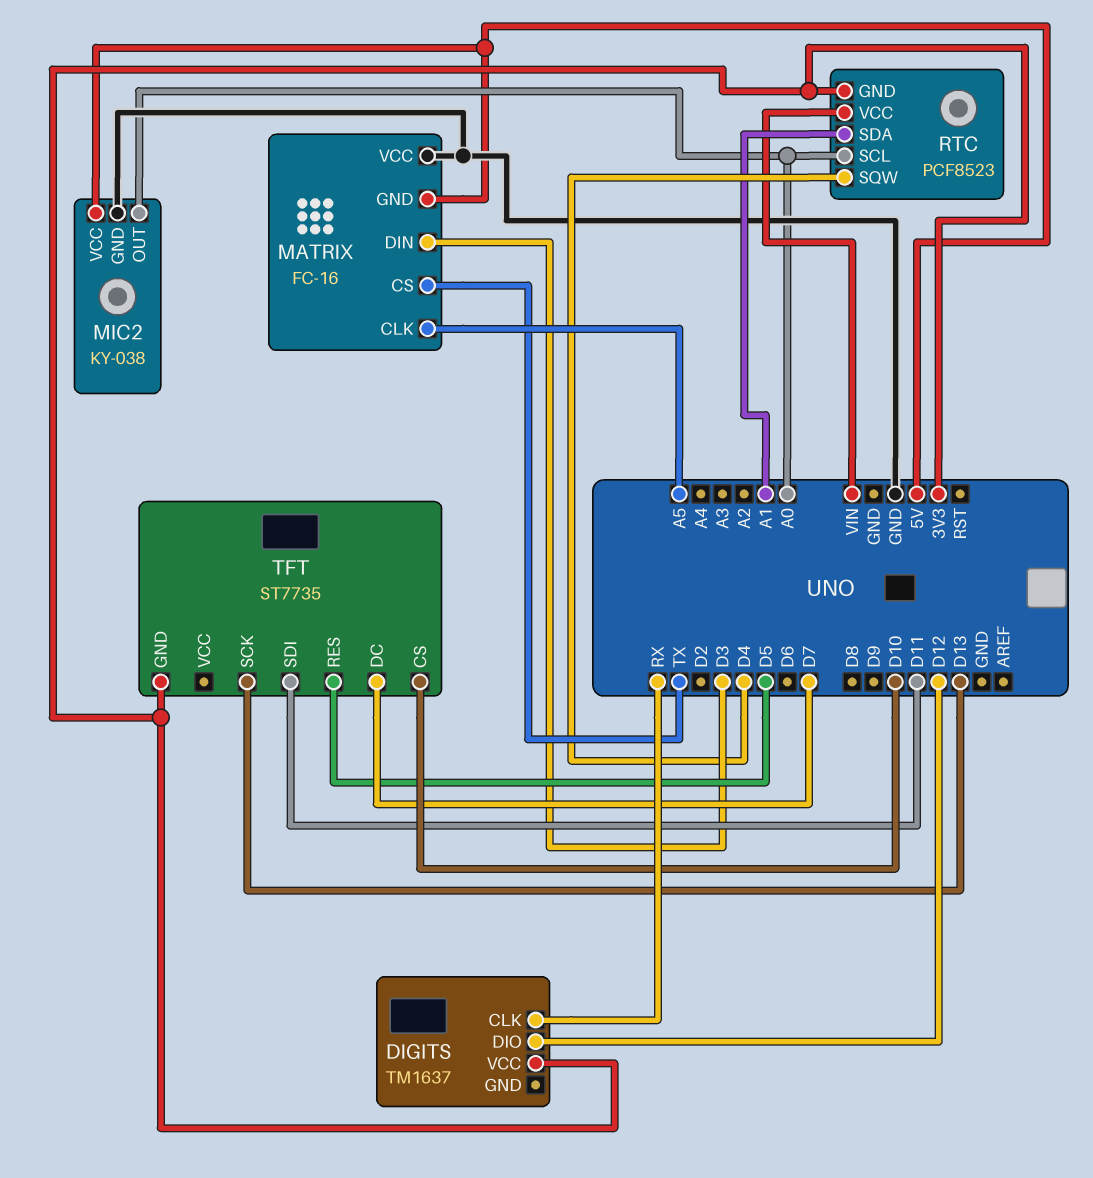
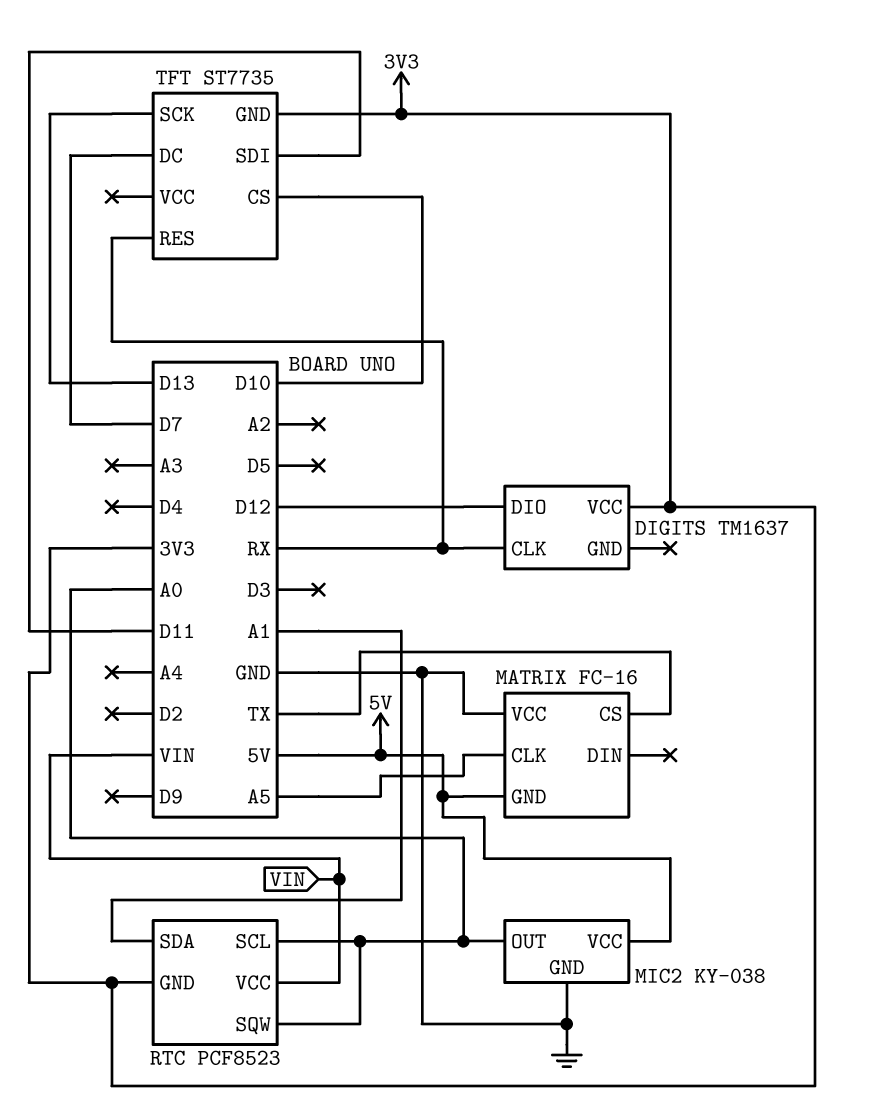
MATRIX pin DIN: D3 -> none
RTC pin SQW: D4 -> A0
TFT pin RES: D5 -> RX

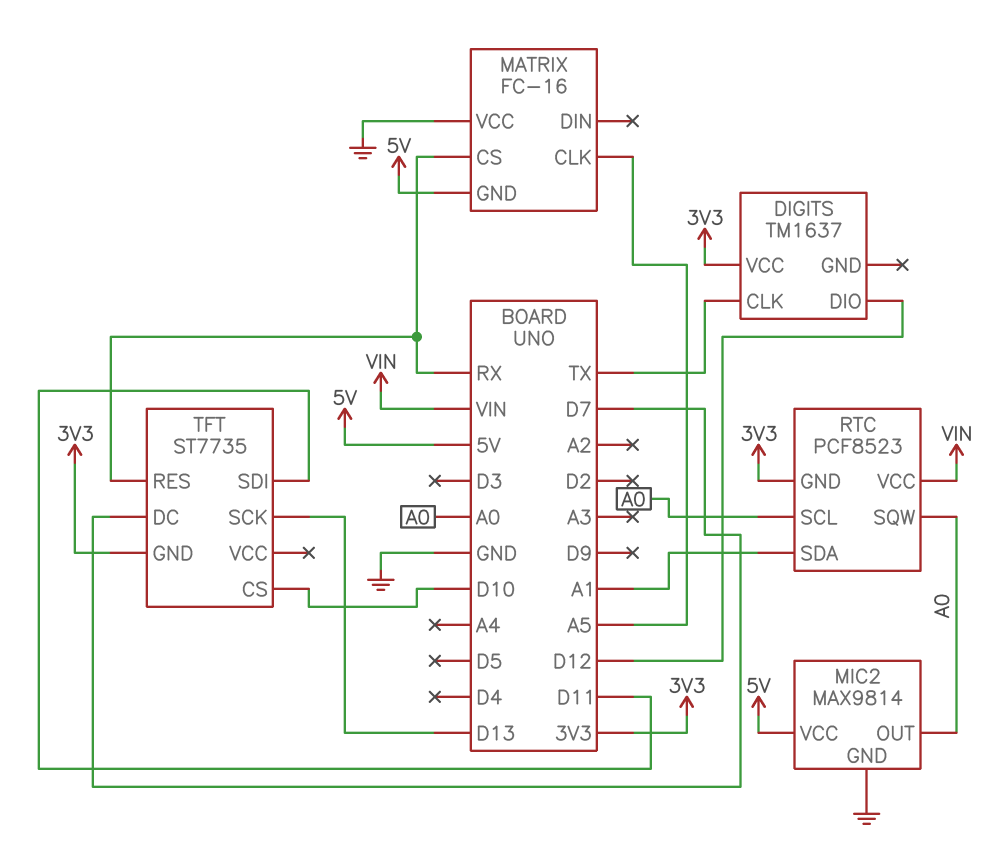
DIGITS pin CLK: RX -> TX
MATRIX pin CS: TX -> RX
MIC2: KY-038 -> MAX9814

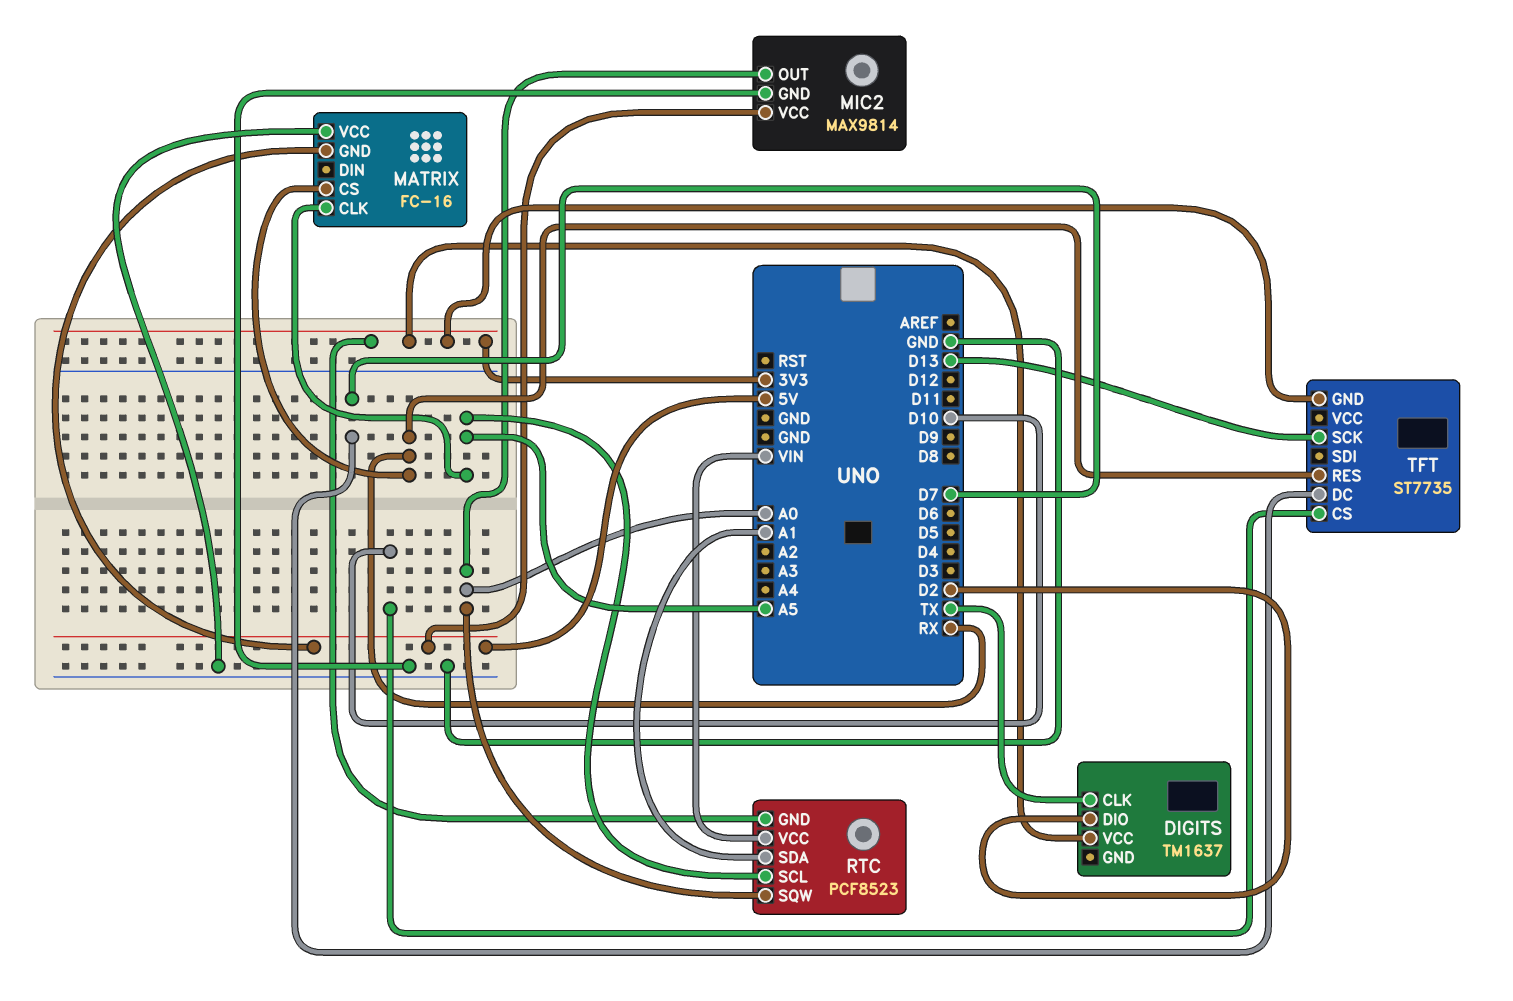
DIGITS pin DIO: D12 -> D2
RTC pin SCL: A0 -> A5
TFT pin SDI: D11 -> none

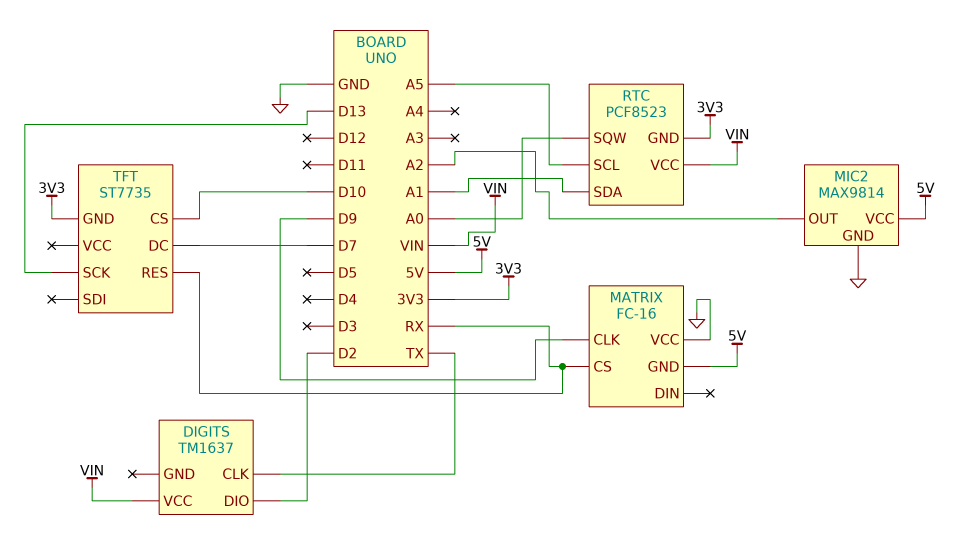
DIGITS pin VCC: 3V3 -> VIN
MATRIX pin CLK: A5 -> D9
MIC2 pin OUT: A0 -> A2

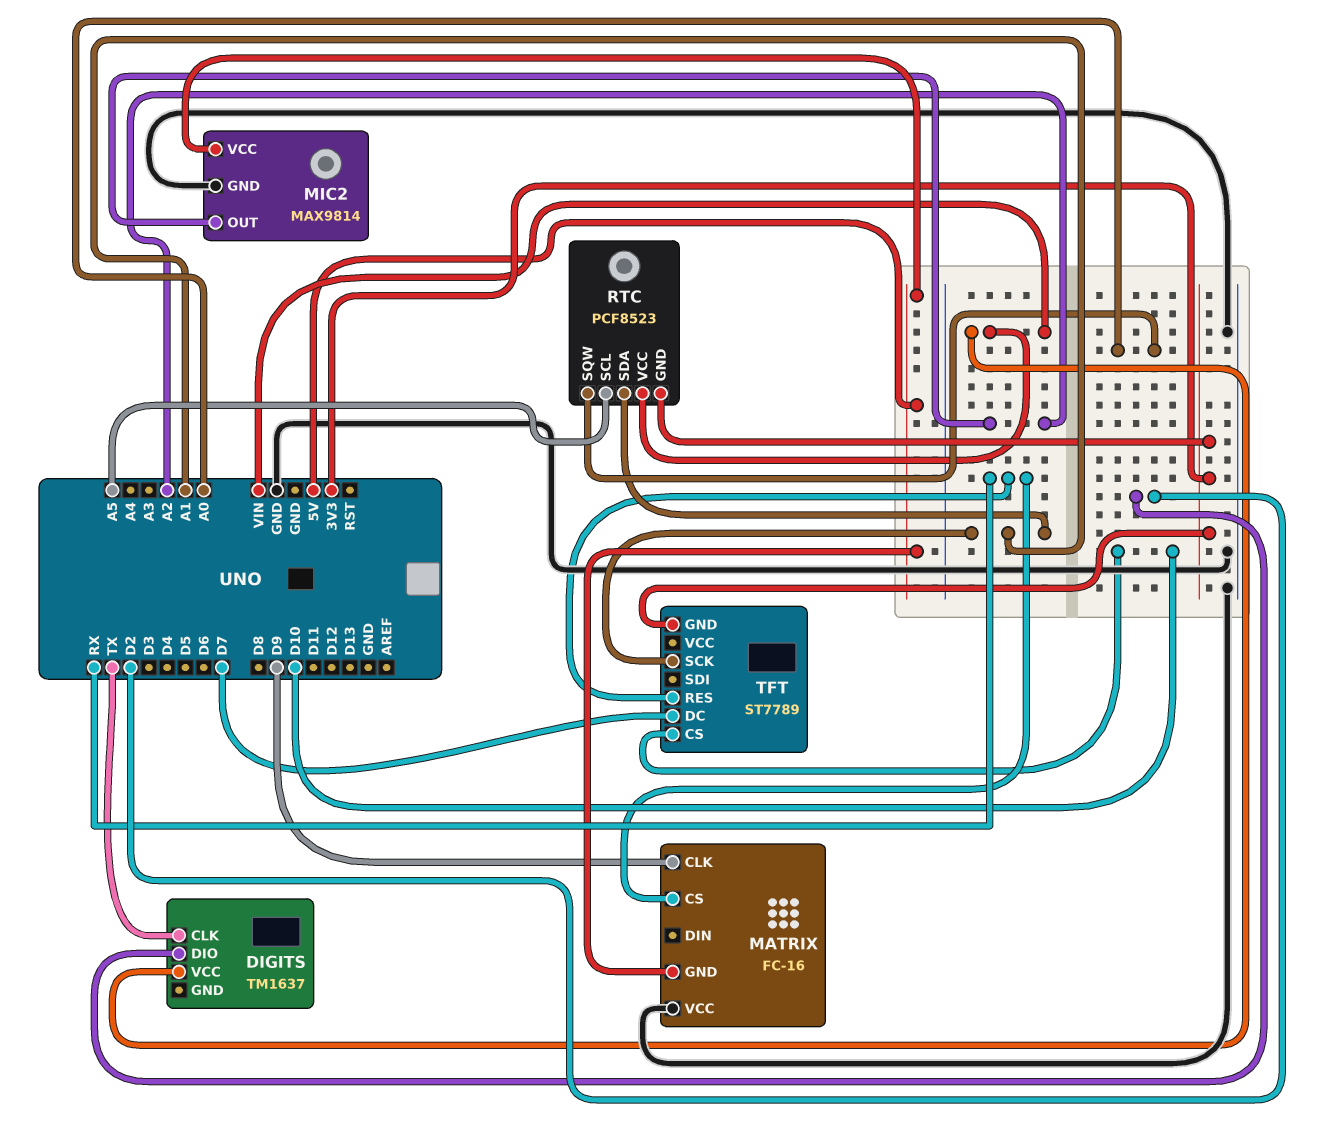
TFT: ST7735 -> ST7789
TFT pin SCK: D13 -> A1

